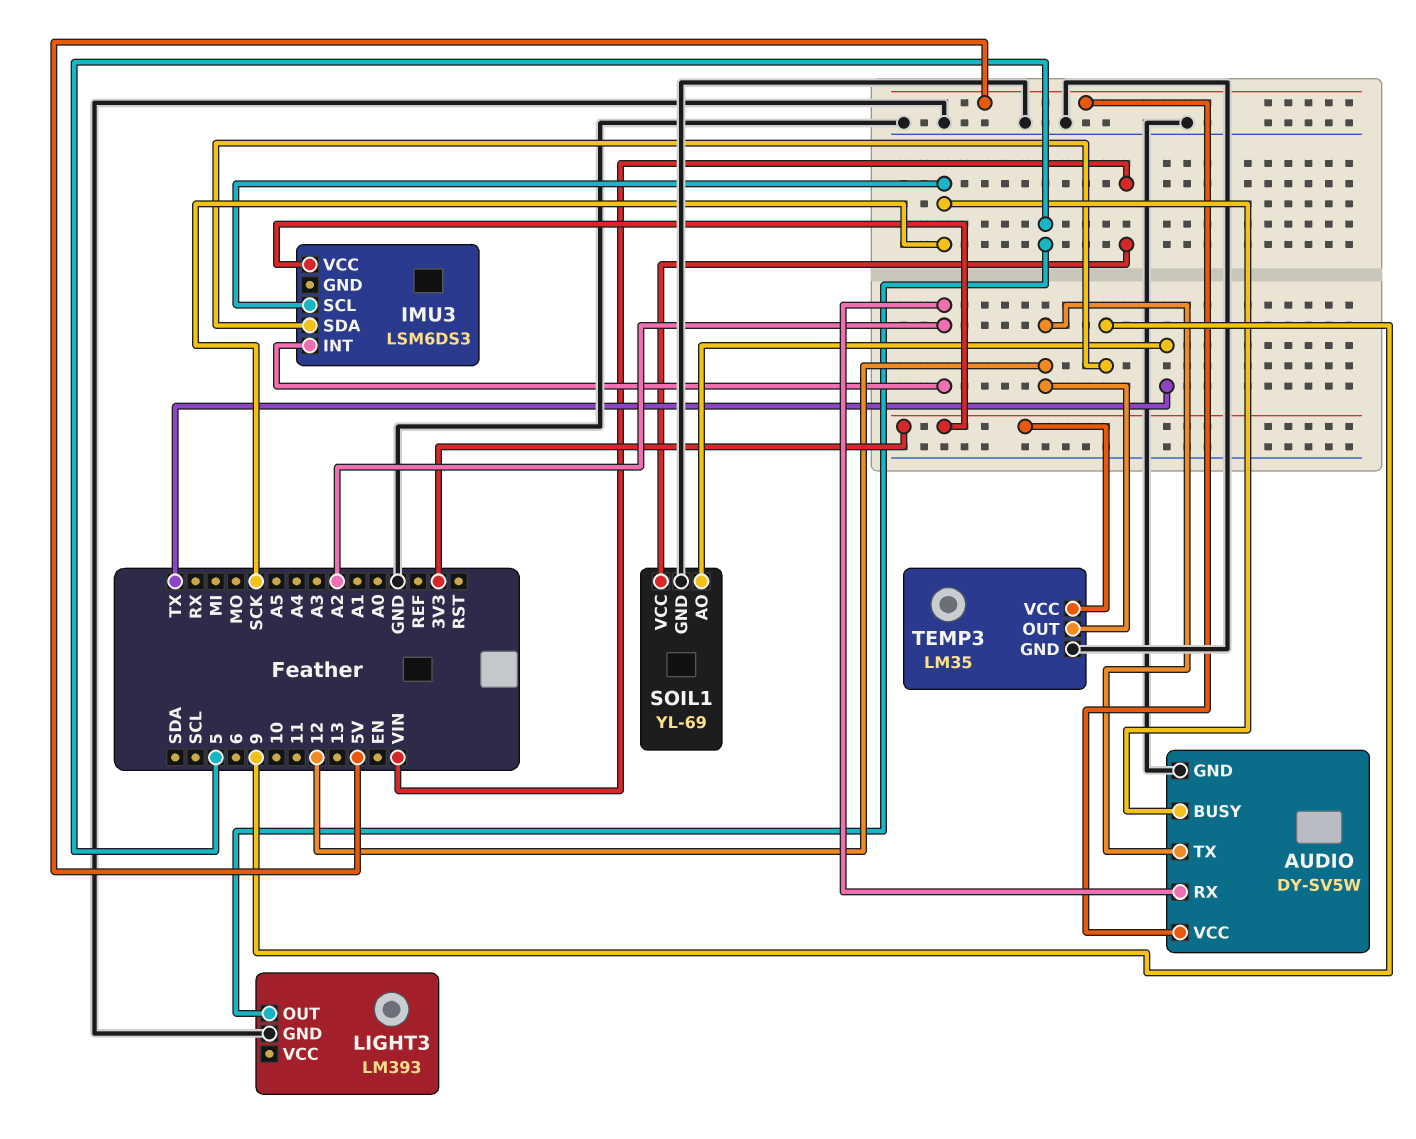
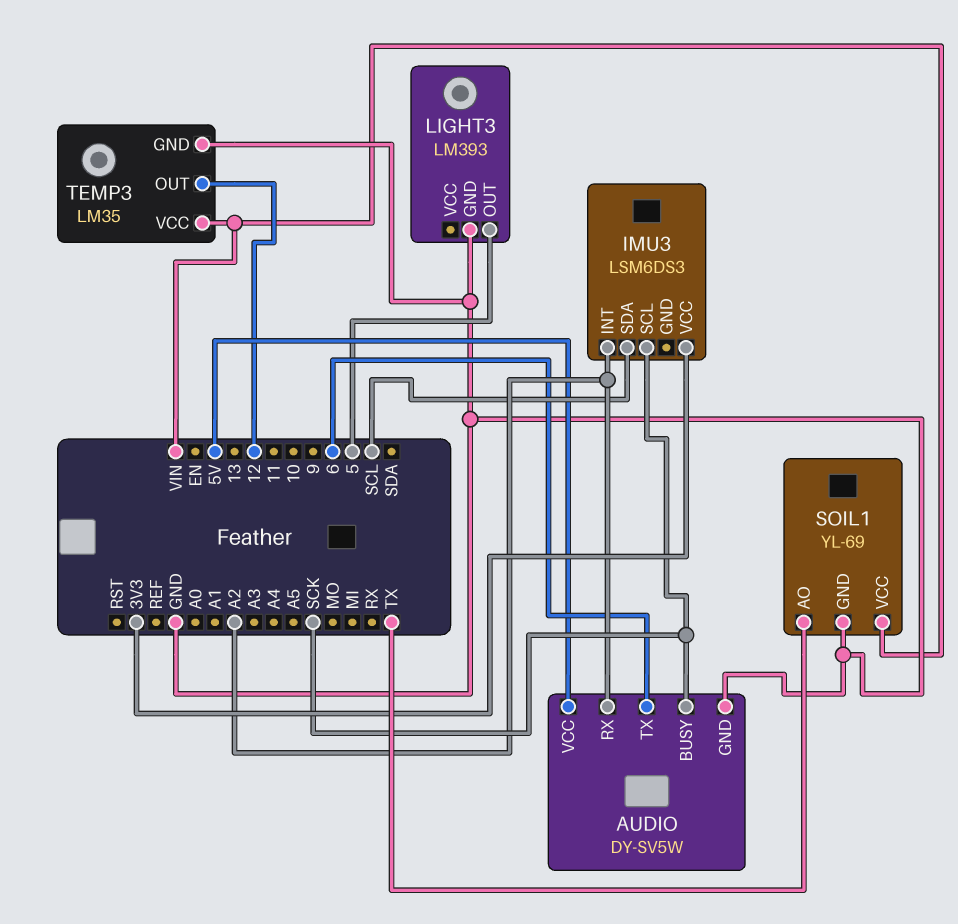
AUDIO pin TX: 12 -> 6
IMU3 pin SDA: 9 -> SCL
TEMP3 pin VCC: 3V3 -> VIN

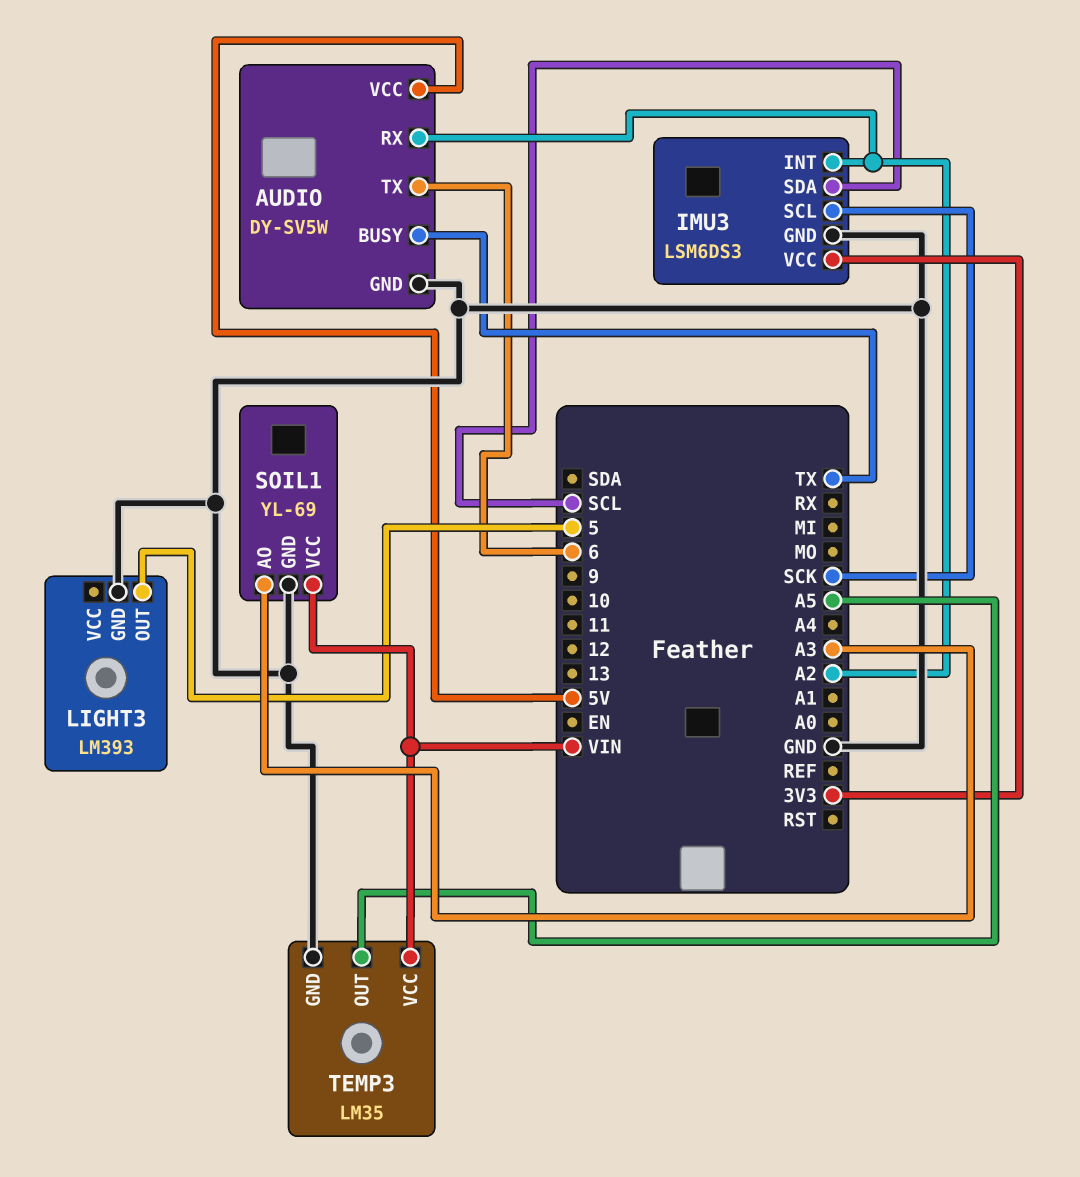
AUDIO pin BUSY: SCK -> TX
IMU3 pin GND: none -> GND
SOIL1 pin AO: TX -> A3
TEMP3 pin OUT: 12 -> A5

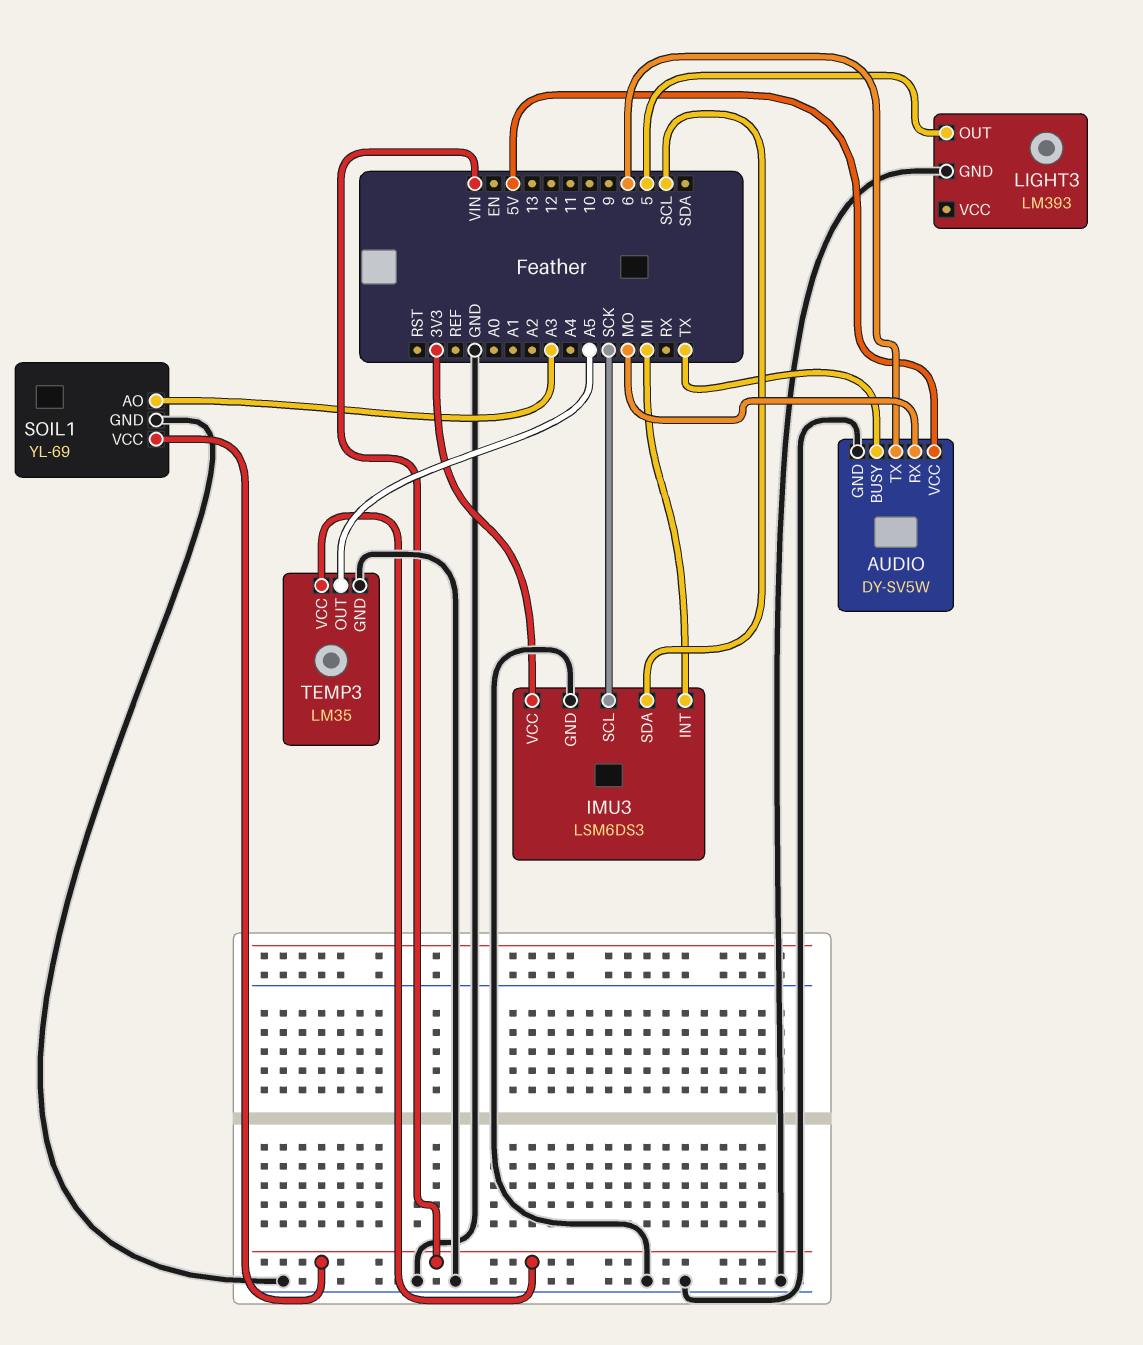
AUDIO pin RX: A2 -> MO
IMU3 pin INT: A2 -> MI

